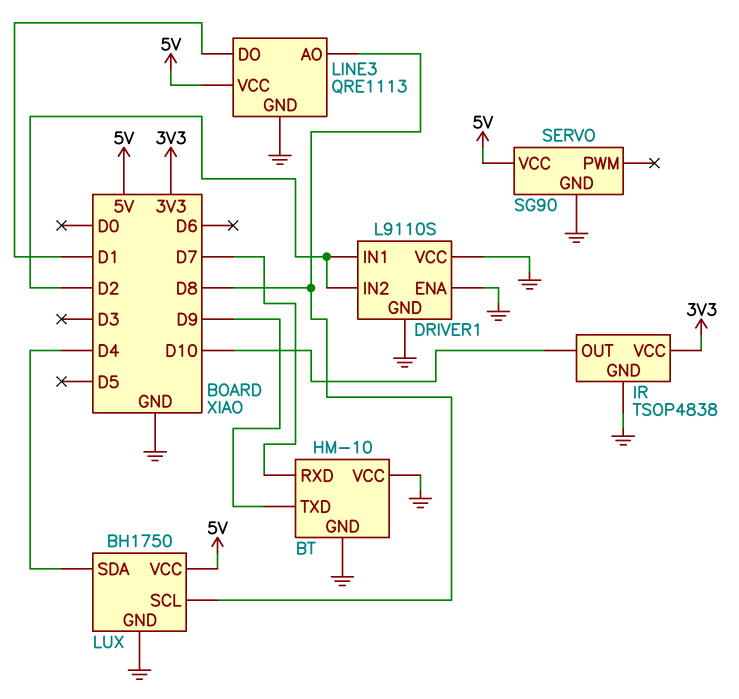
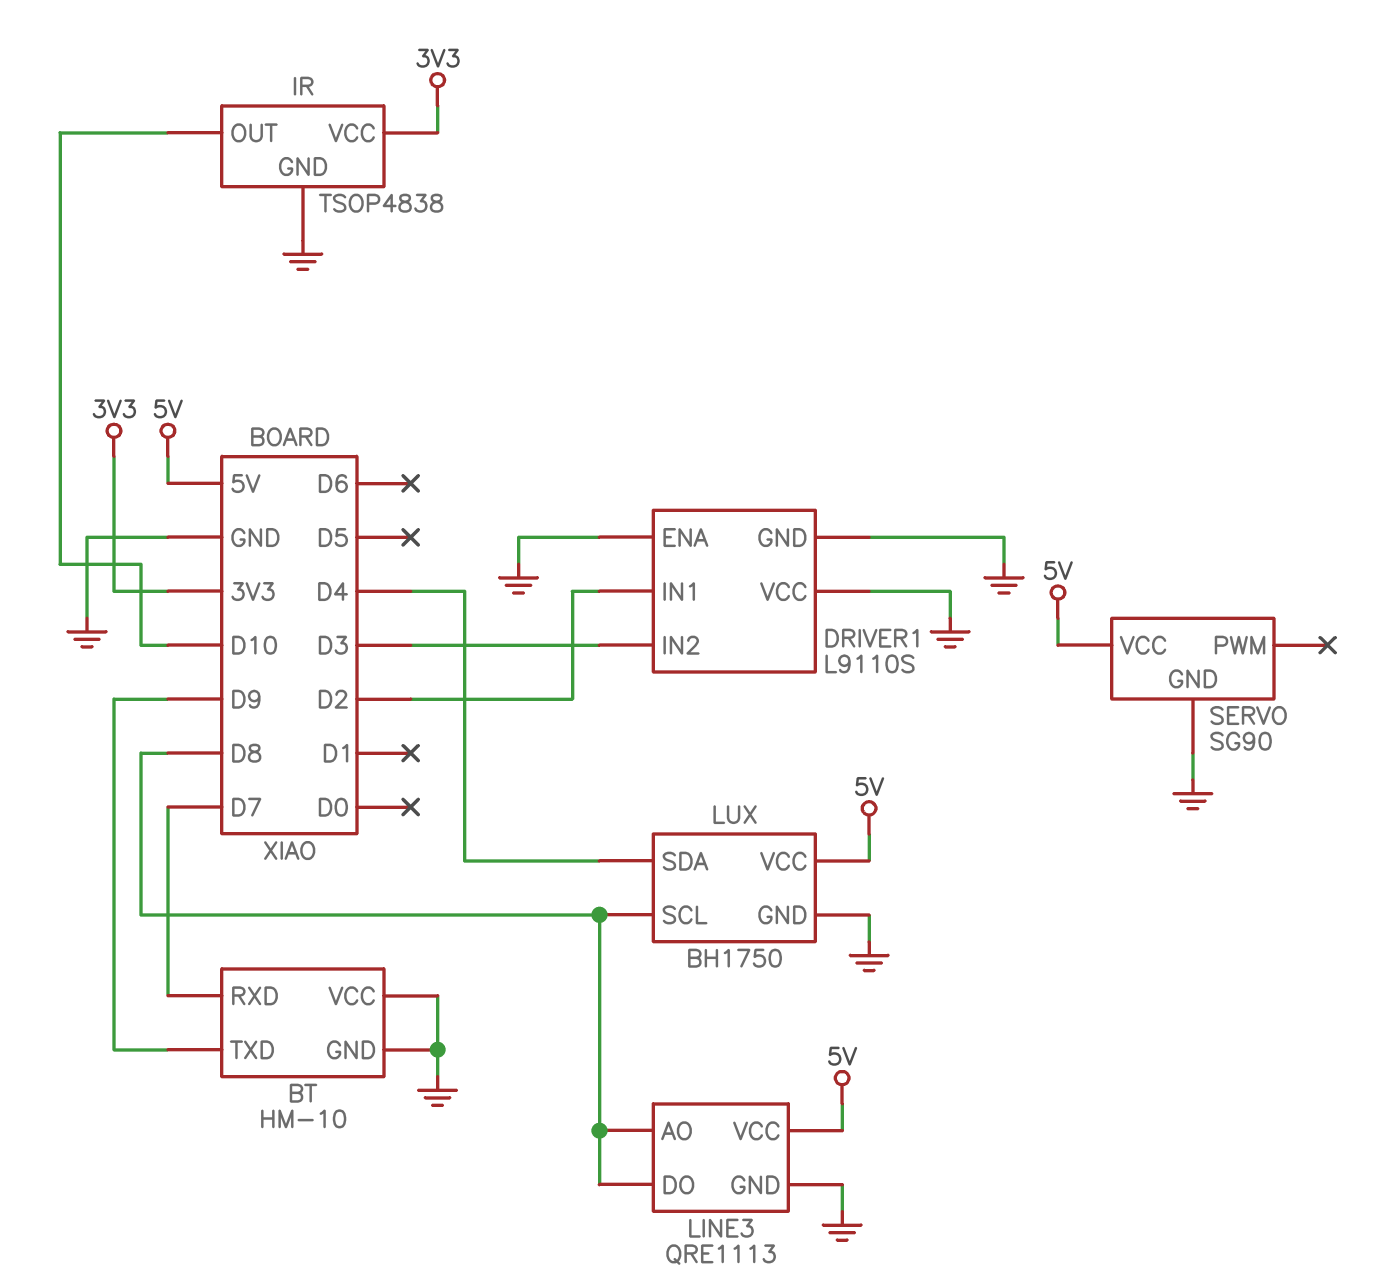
DRIVER1 pin IN2: D2 -> D3
LINE3 pin DO: D1 -> D8

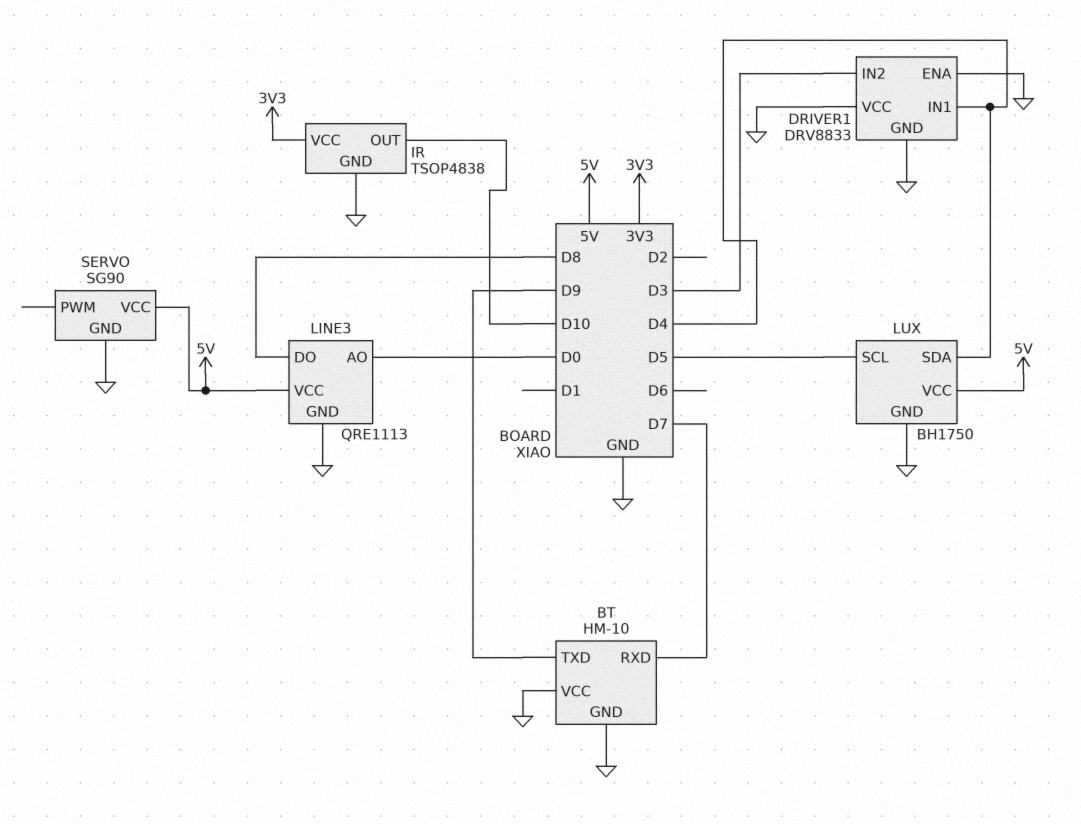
DRIVER1: L9110S -> DRV8833
DRIVER1 pin IN1: D2 -> D4
LINE3 pin AO: D8 -> D0
LUX pin SCL: D8 -> D5

